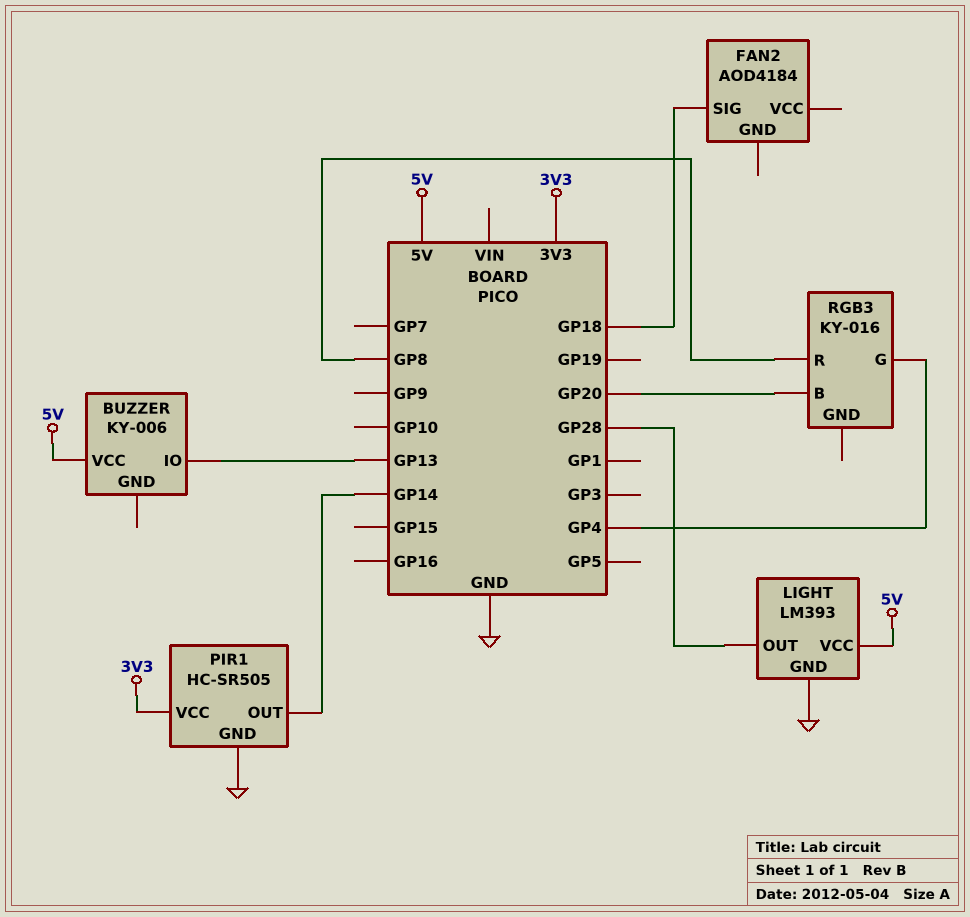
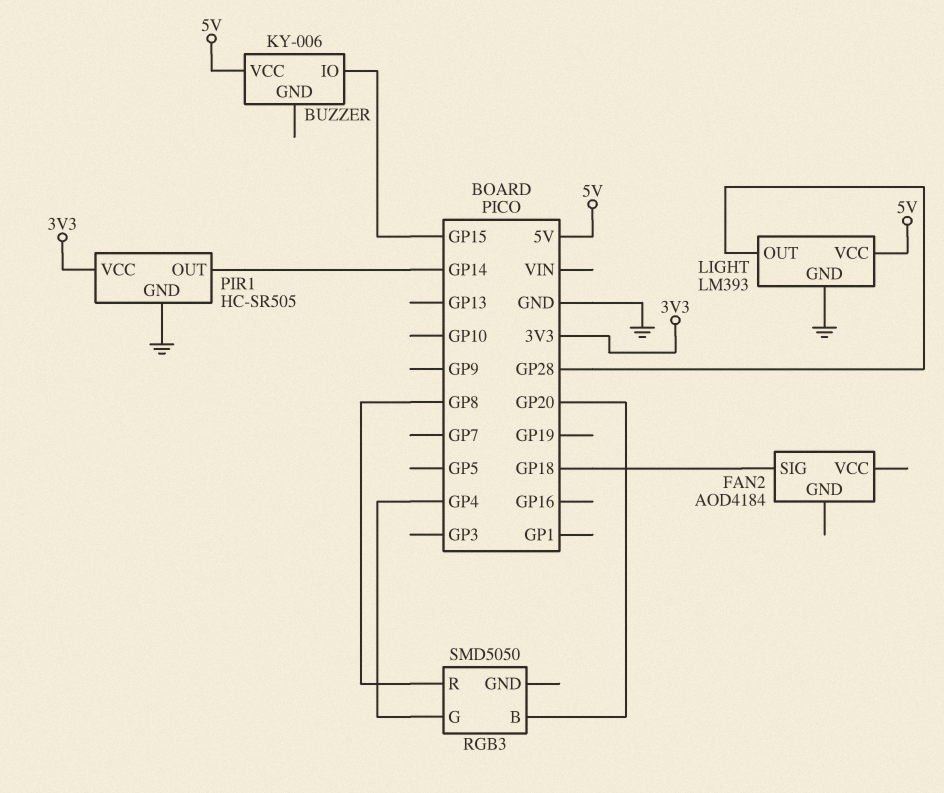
BUZZER pin IO: GP13 -> GP15
RGB3: KY-016 -> SMD5050

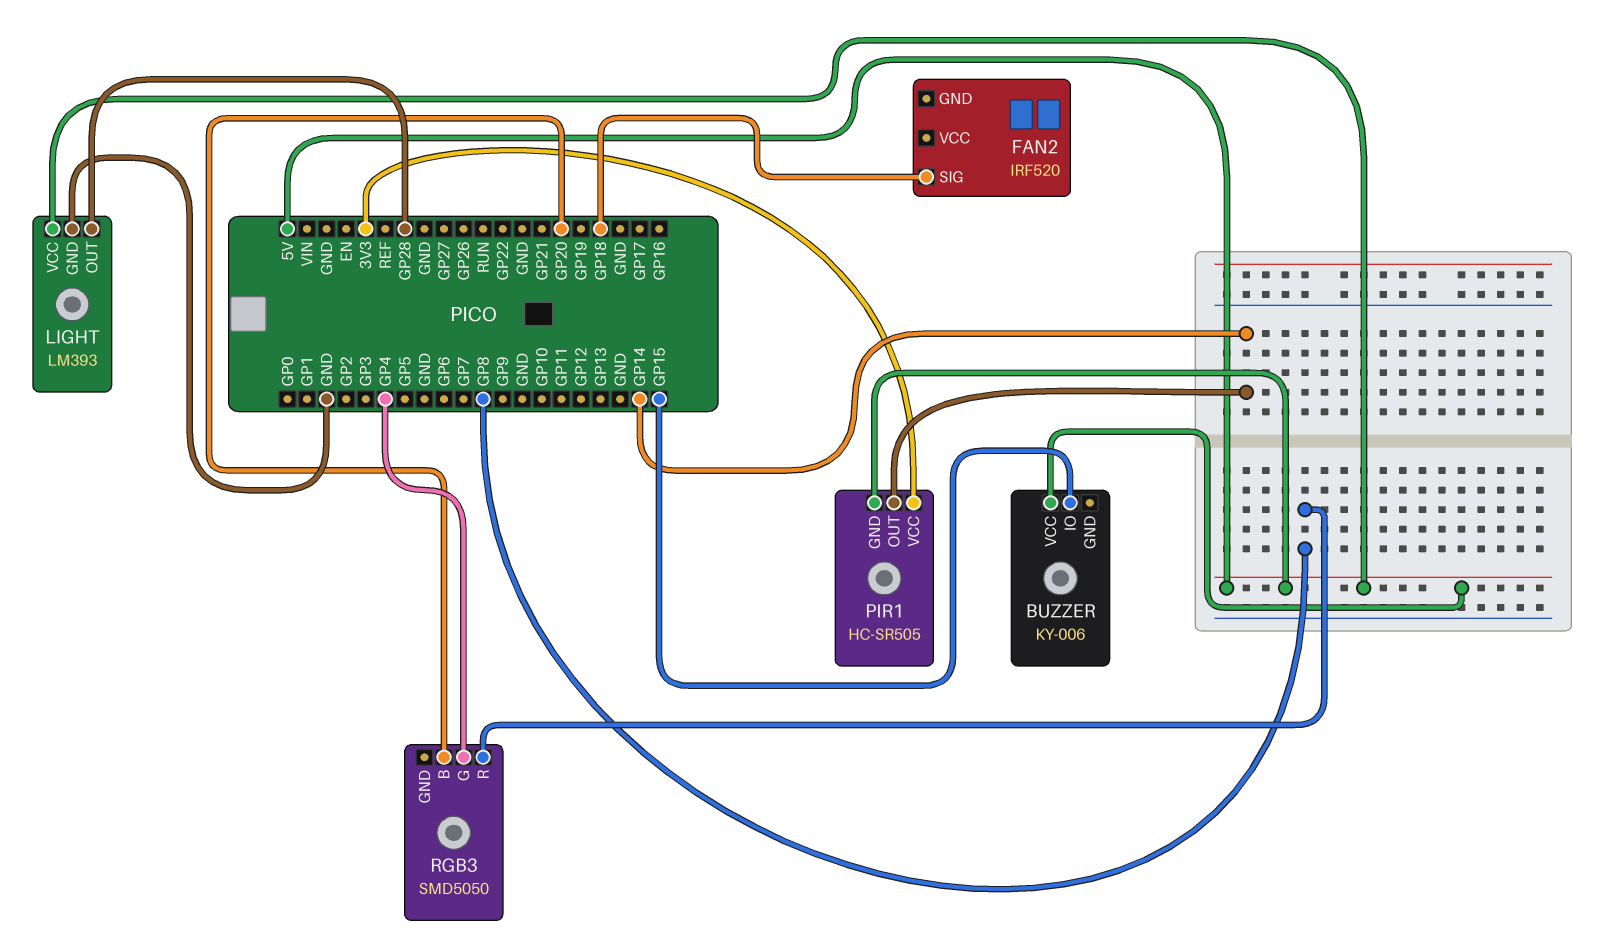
FAN2: AOD4184 -> IRF520
PIR1 pin GND: GND -> 5V

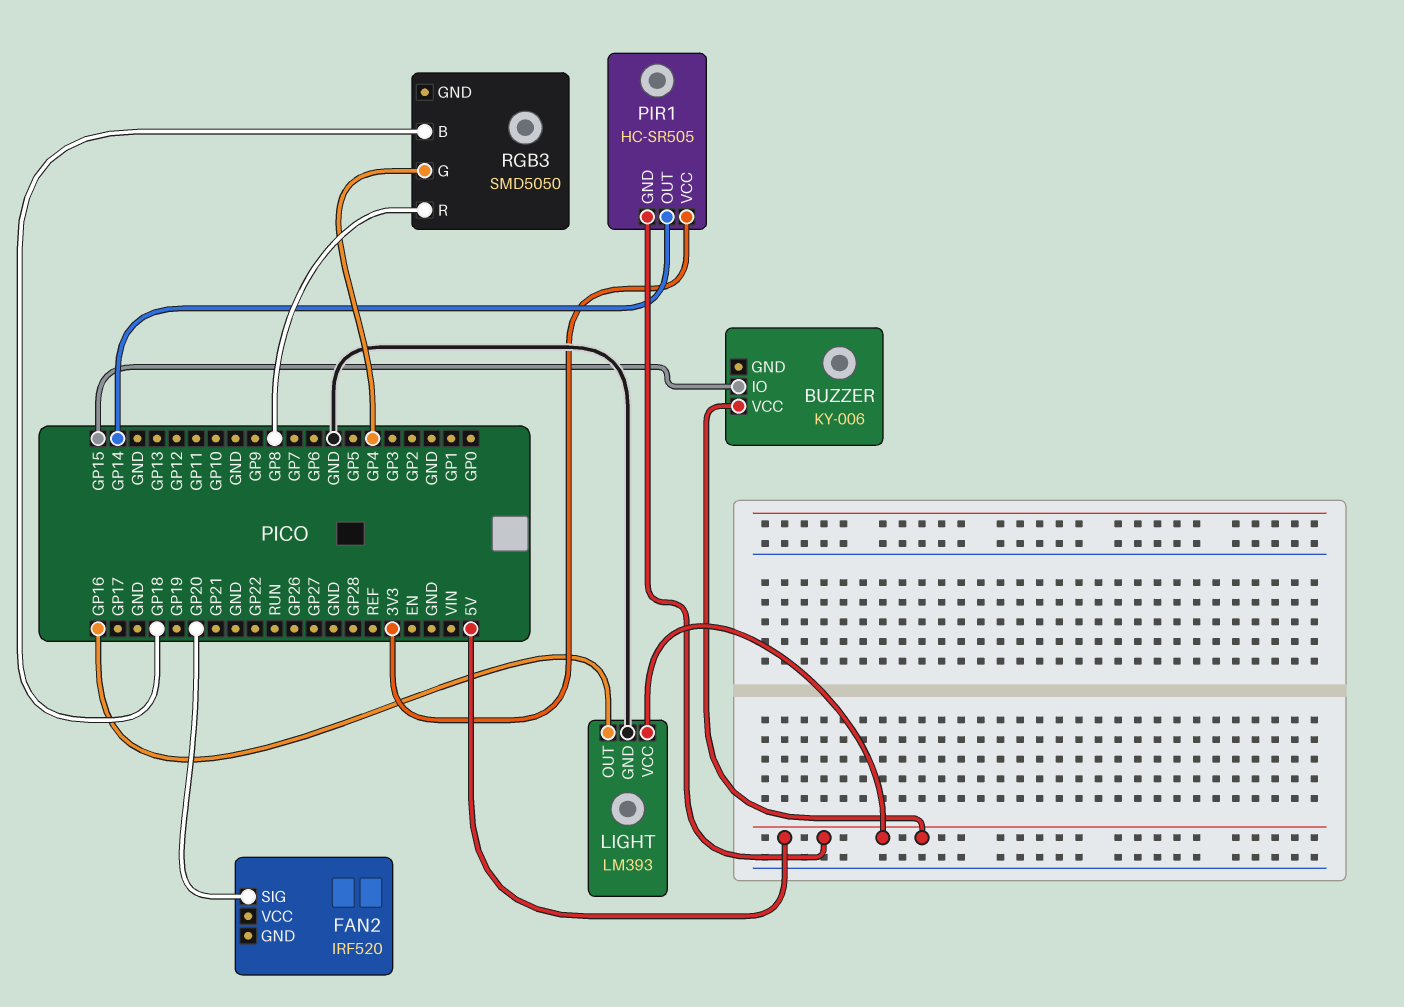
FAN2 pin SIG: GP18 -> GP20
LIGHT pin OUT: GP28 -> GP16
RGB3 pin B: GP20 -> GP18

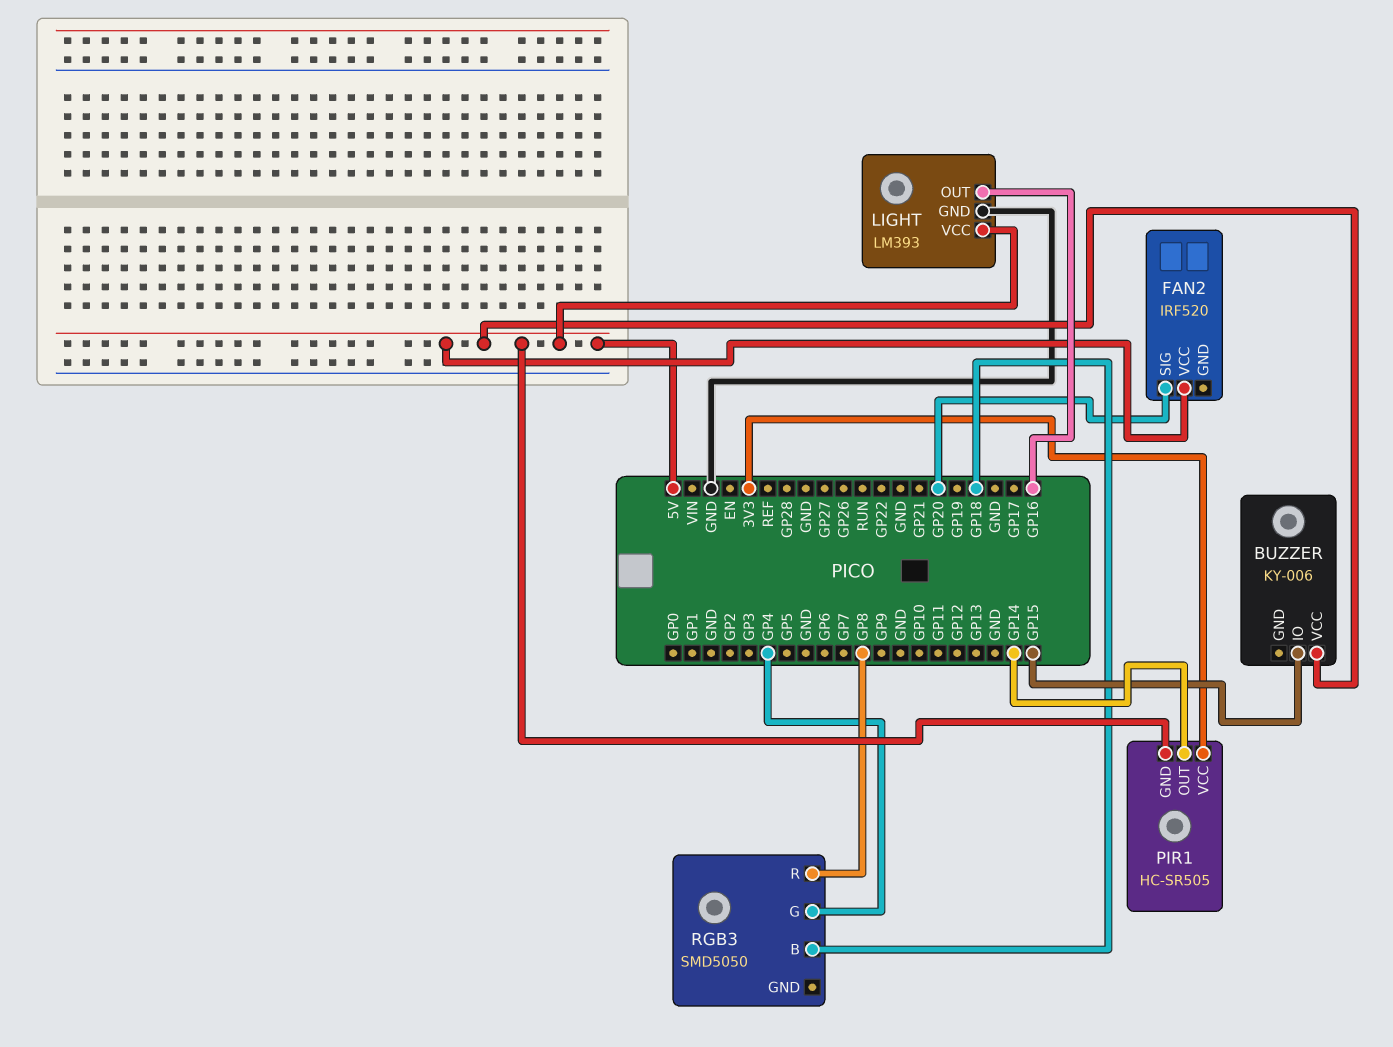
FAN2 pin VCC: none -> 5V

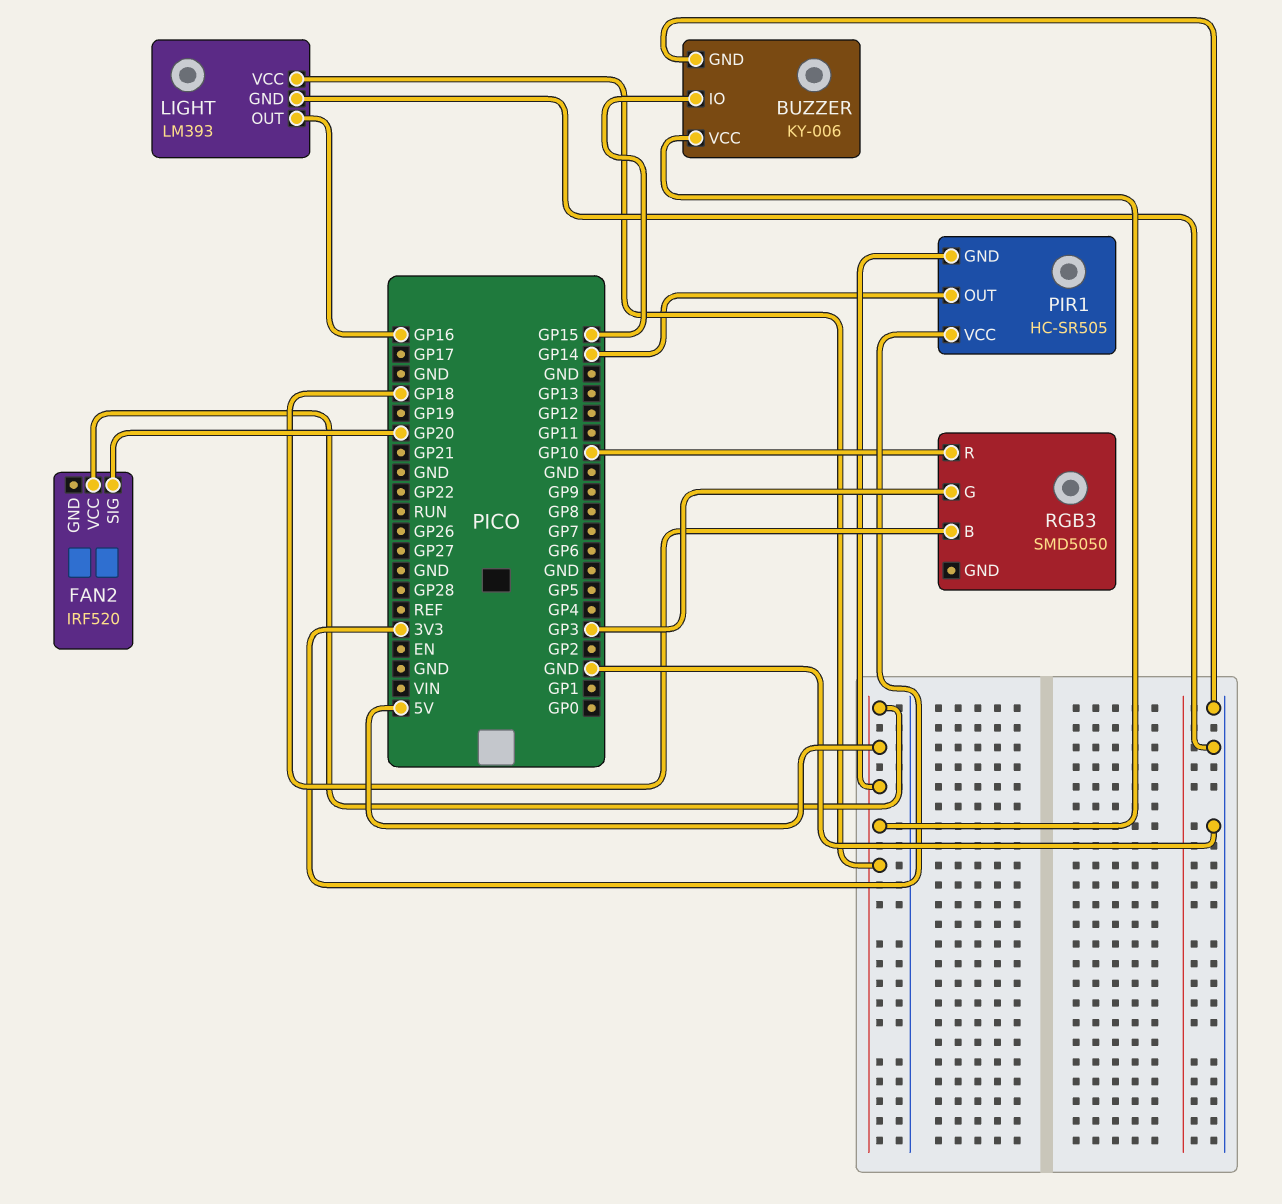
BUZZER pin GND: none -> GND
RGB3 pin G: GP4 -> GP3
RGB3 pin R: GP8 -> GP10

